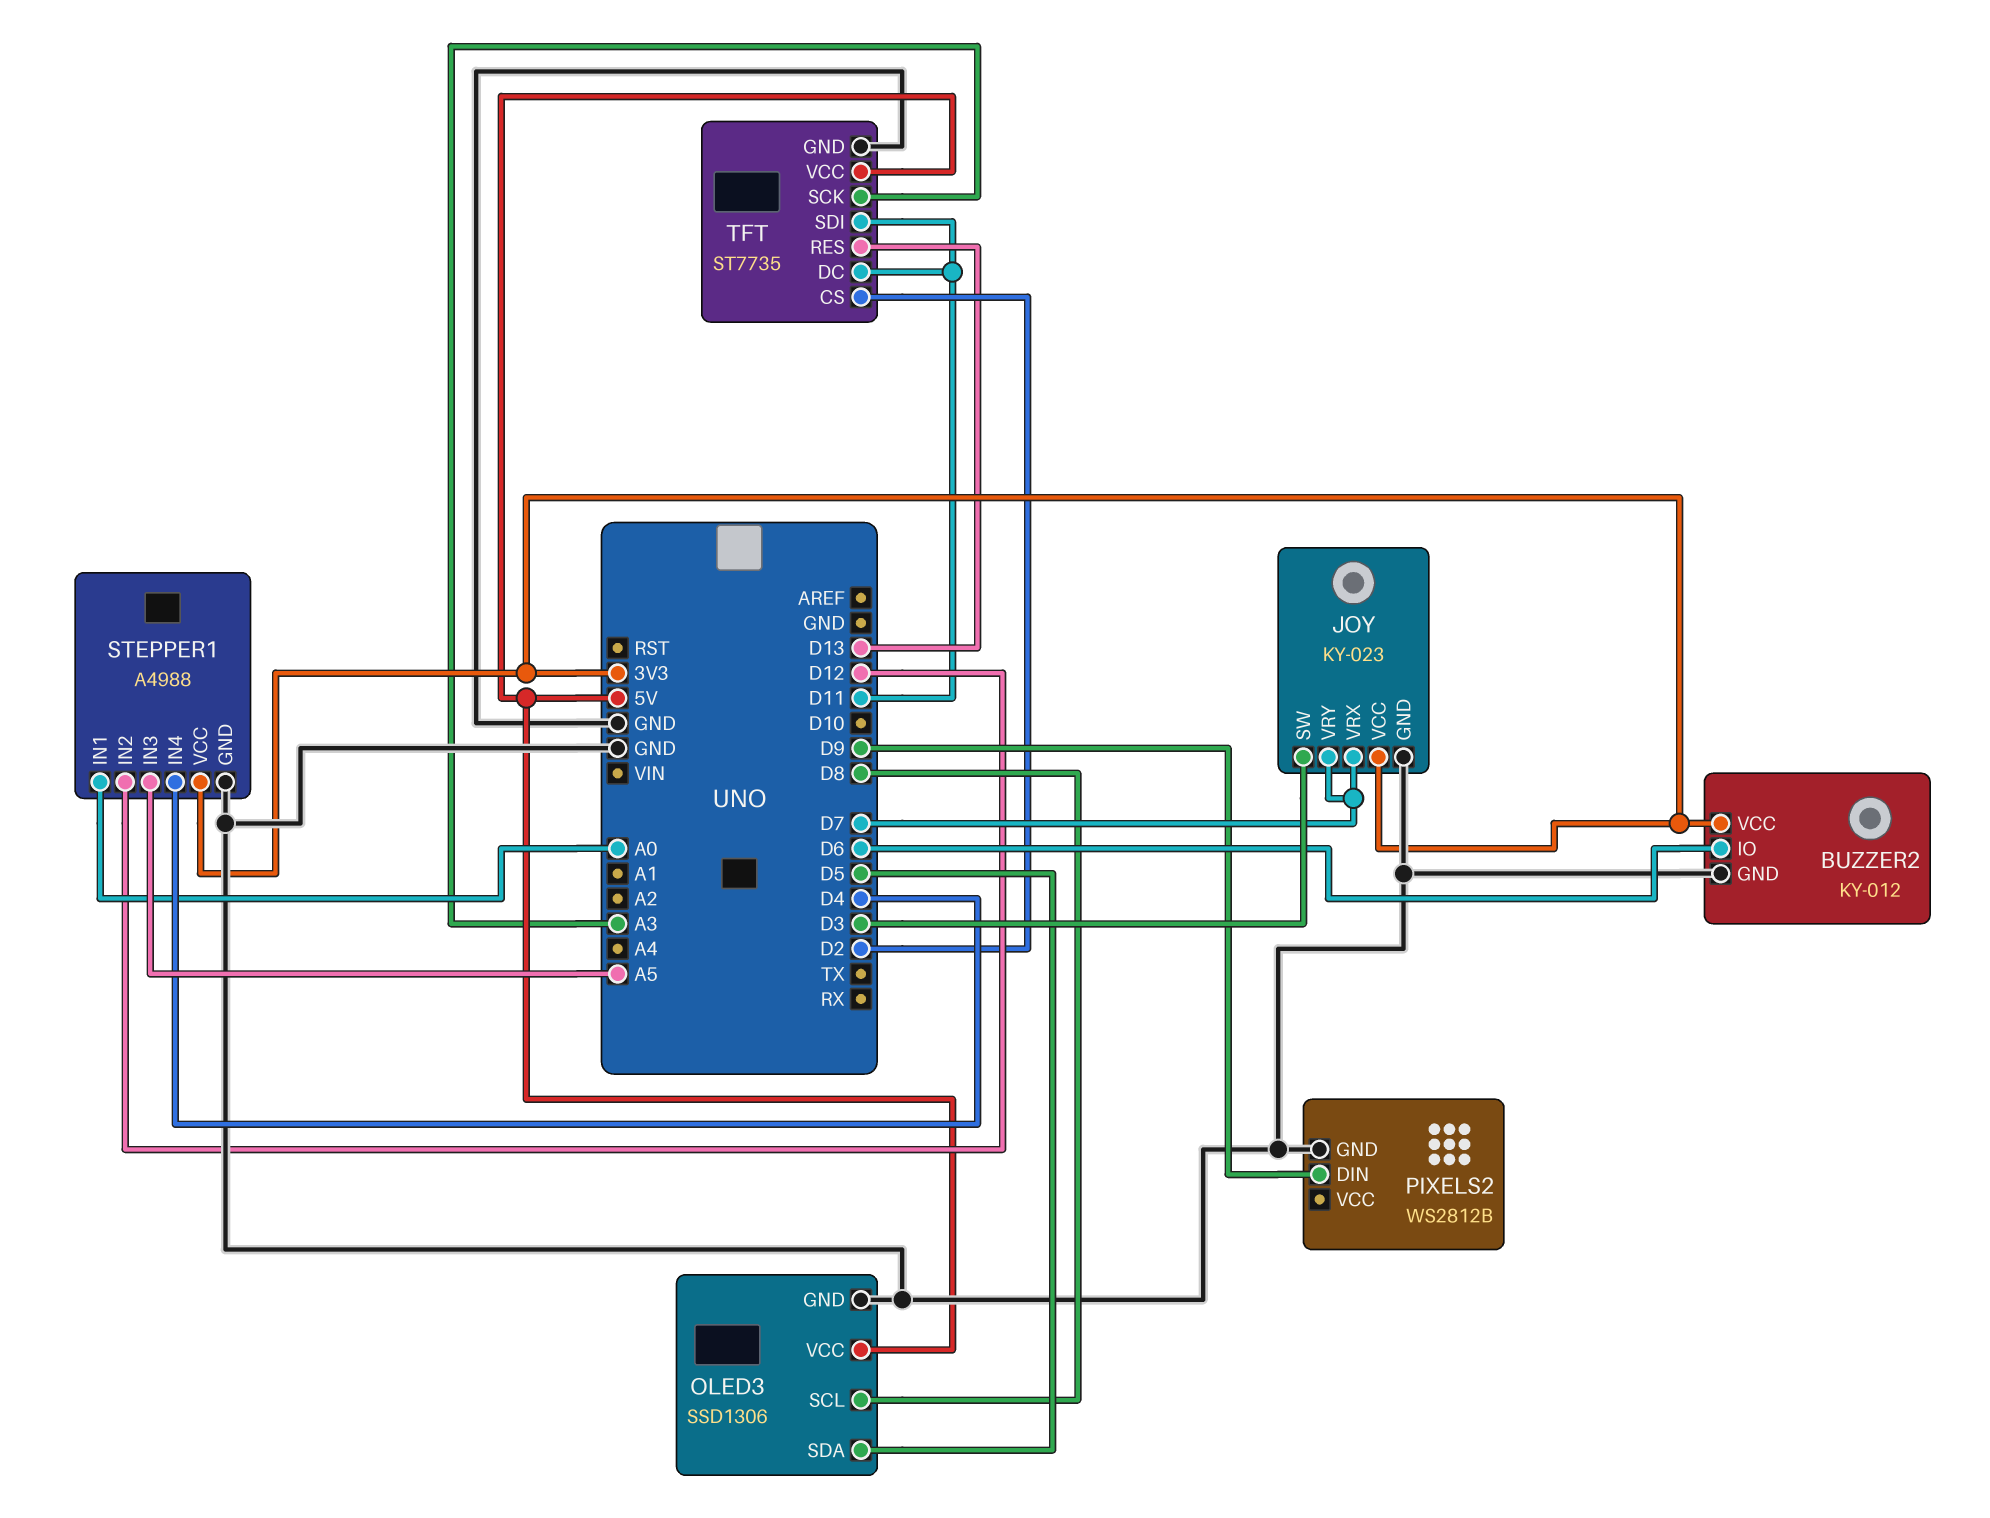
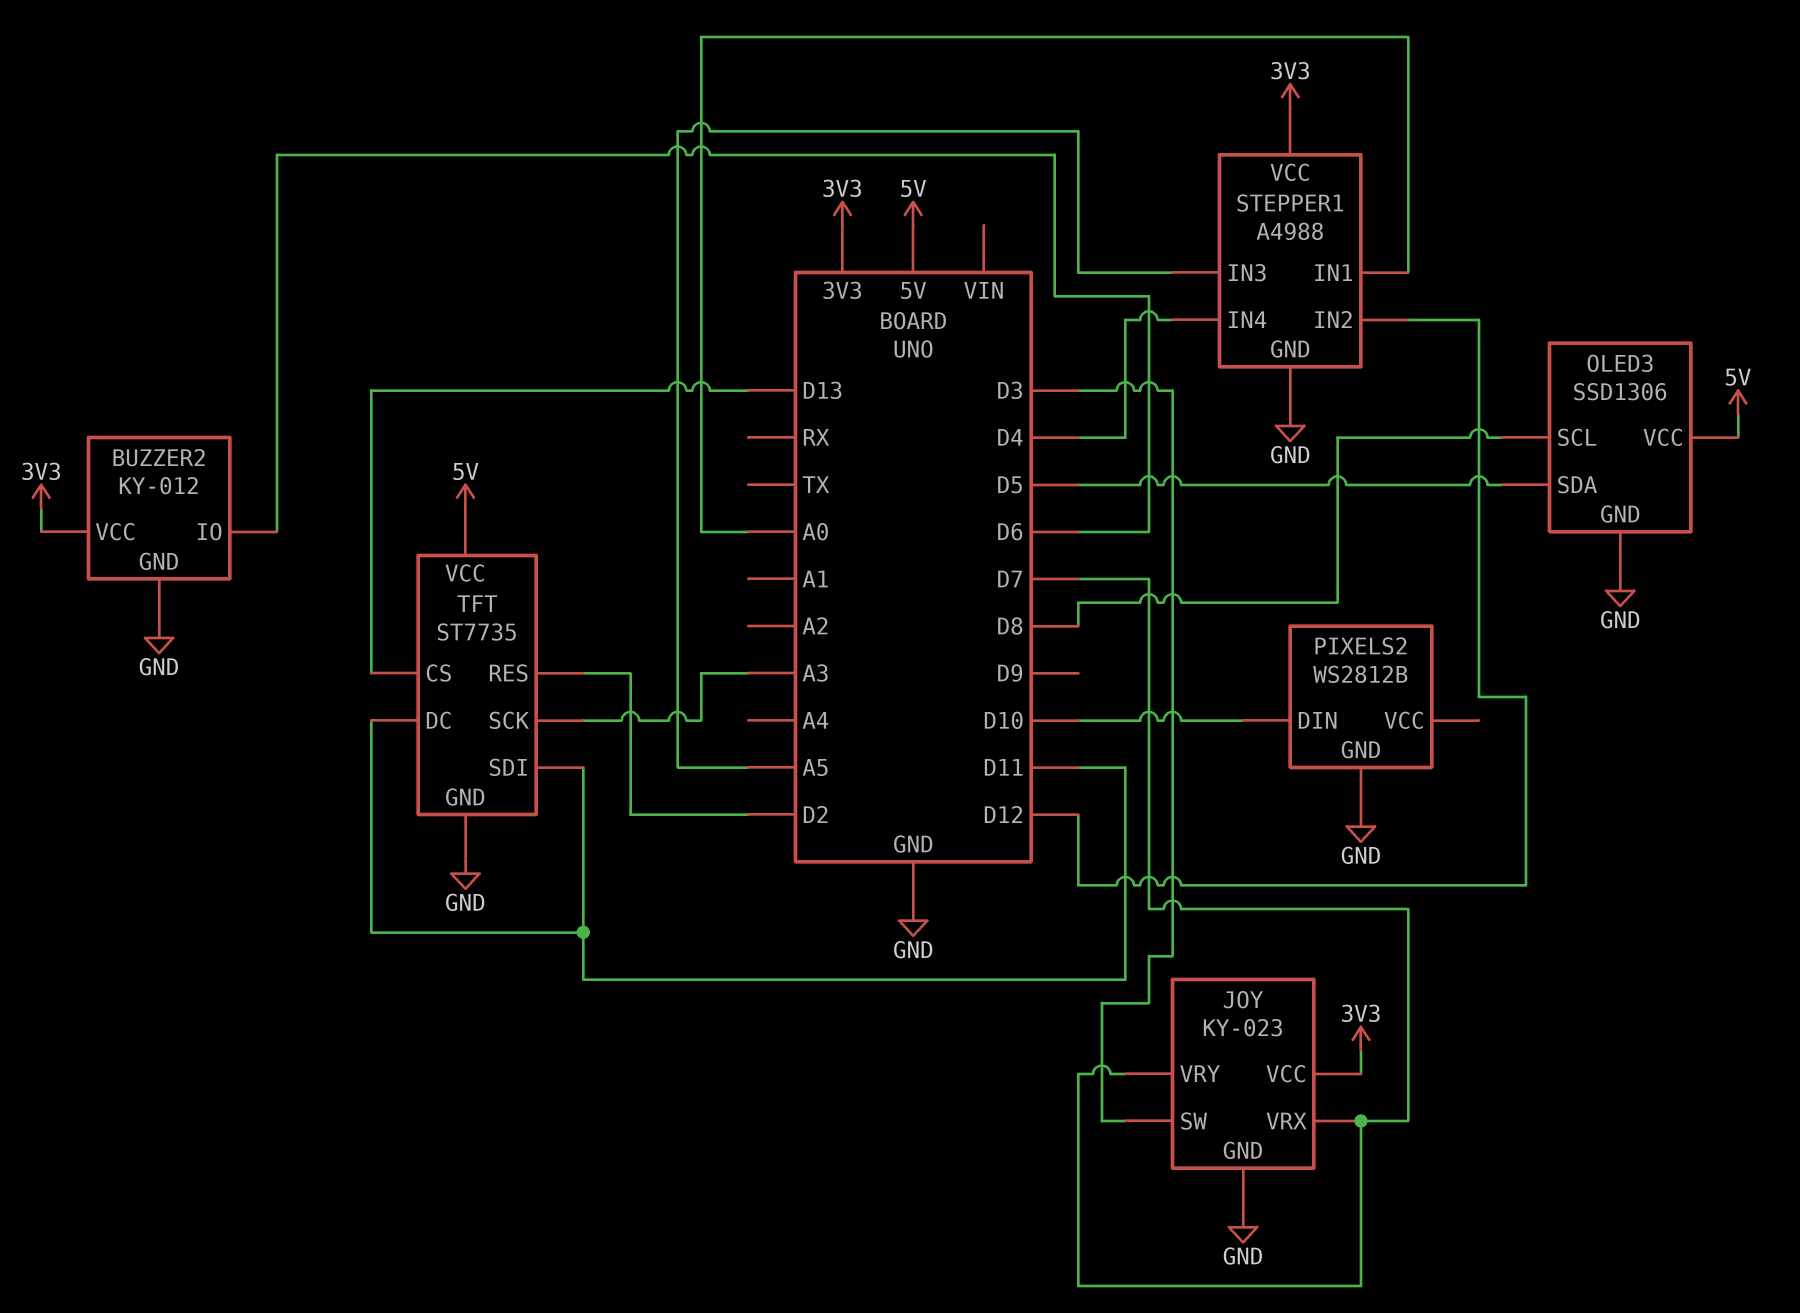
PIXELS2 pin DIN: D9 -> D10
TFT pin CS: D2 -> D13
TFT pin RES: D13 -> D2

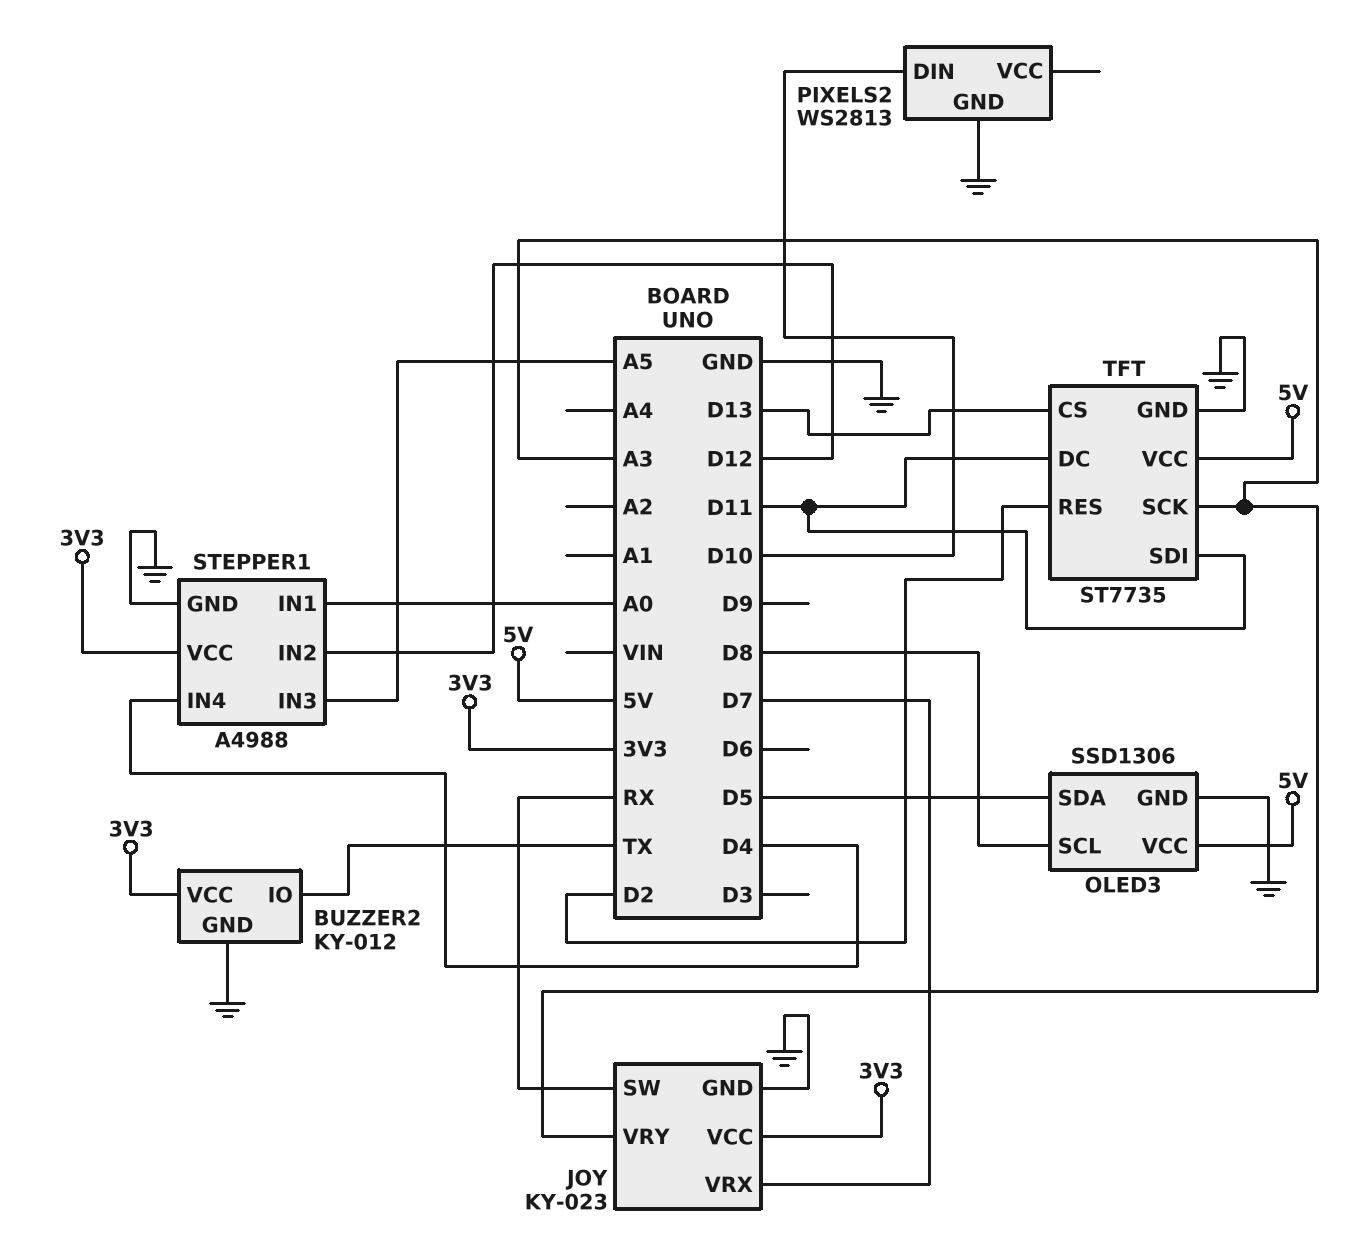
BUZZER2 pin IO: D6 -> TX
JOY pin SW: D3 -> RX
JOY pin VRY: D7 -> A3
PIXELS2: WS2812B -> WS2813

